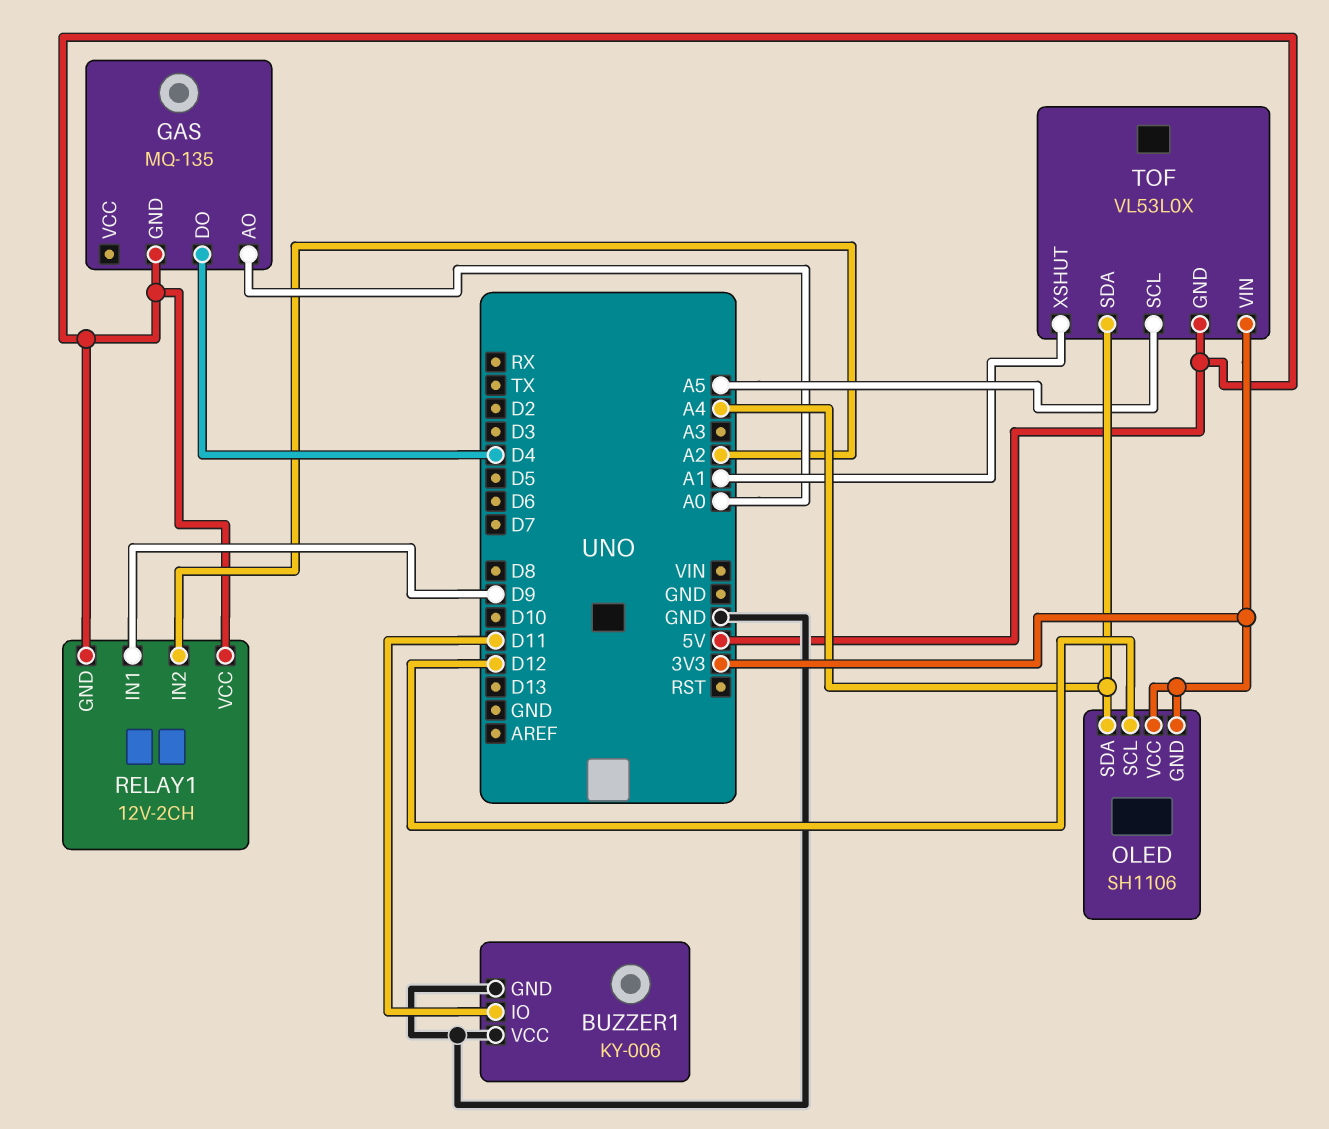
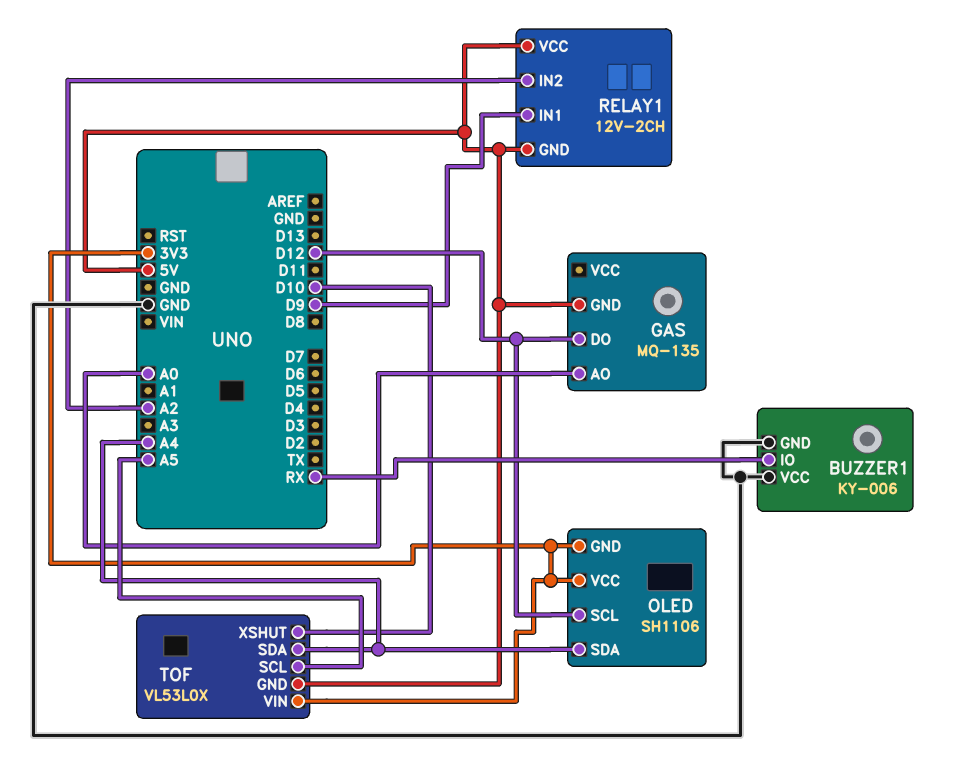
BUZZER1 pin IO: D11 -> RX
GAS pin DO: D4 -> D12
TOF pin XSHUT: A1 -> D10

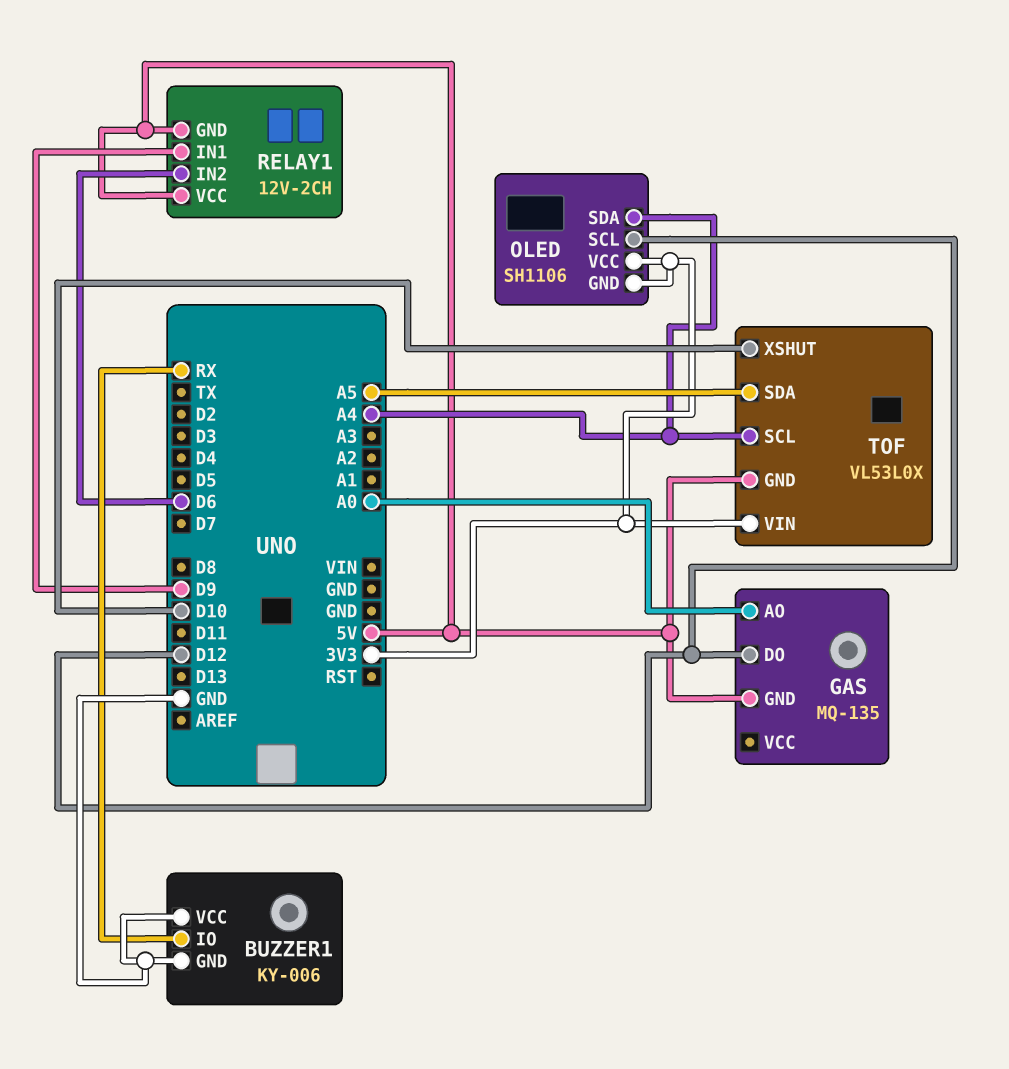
RELAY1 pin IN2: A2 -> D6
TOF pin SCL: A5 -> A4
TOF pin SDA: A4 -> A5

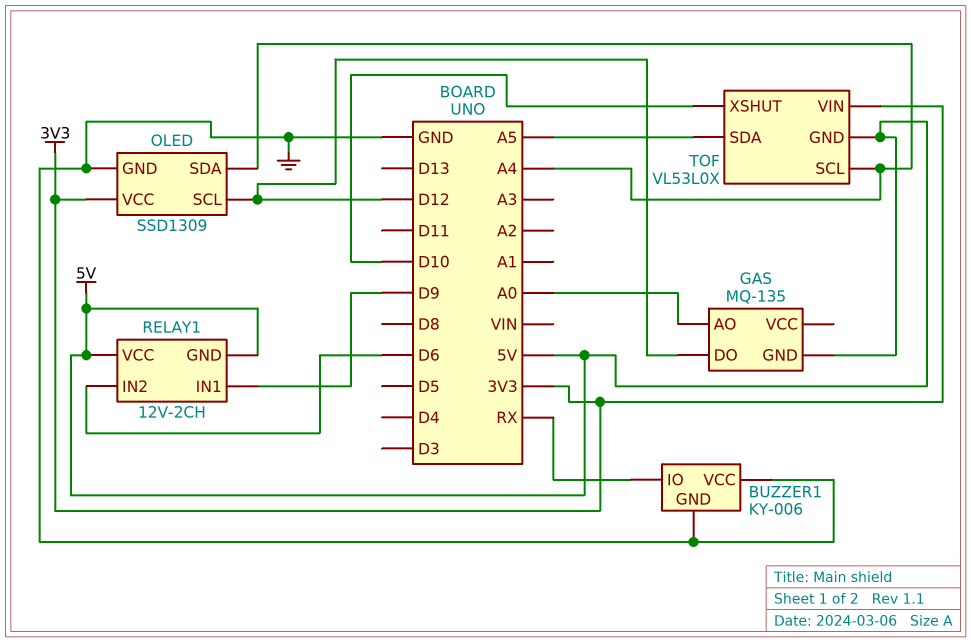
OLED: SH1106 -> SSD1309
OLED pin GND: 3V3 -> GND

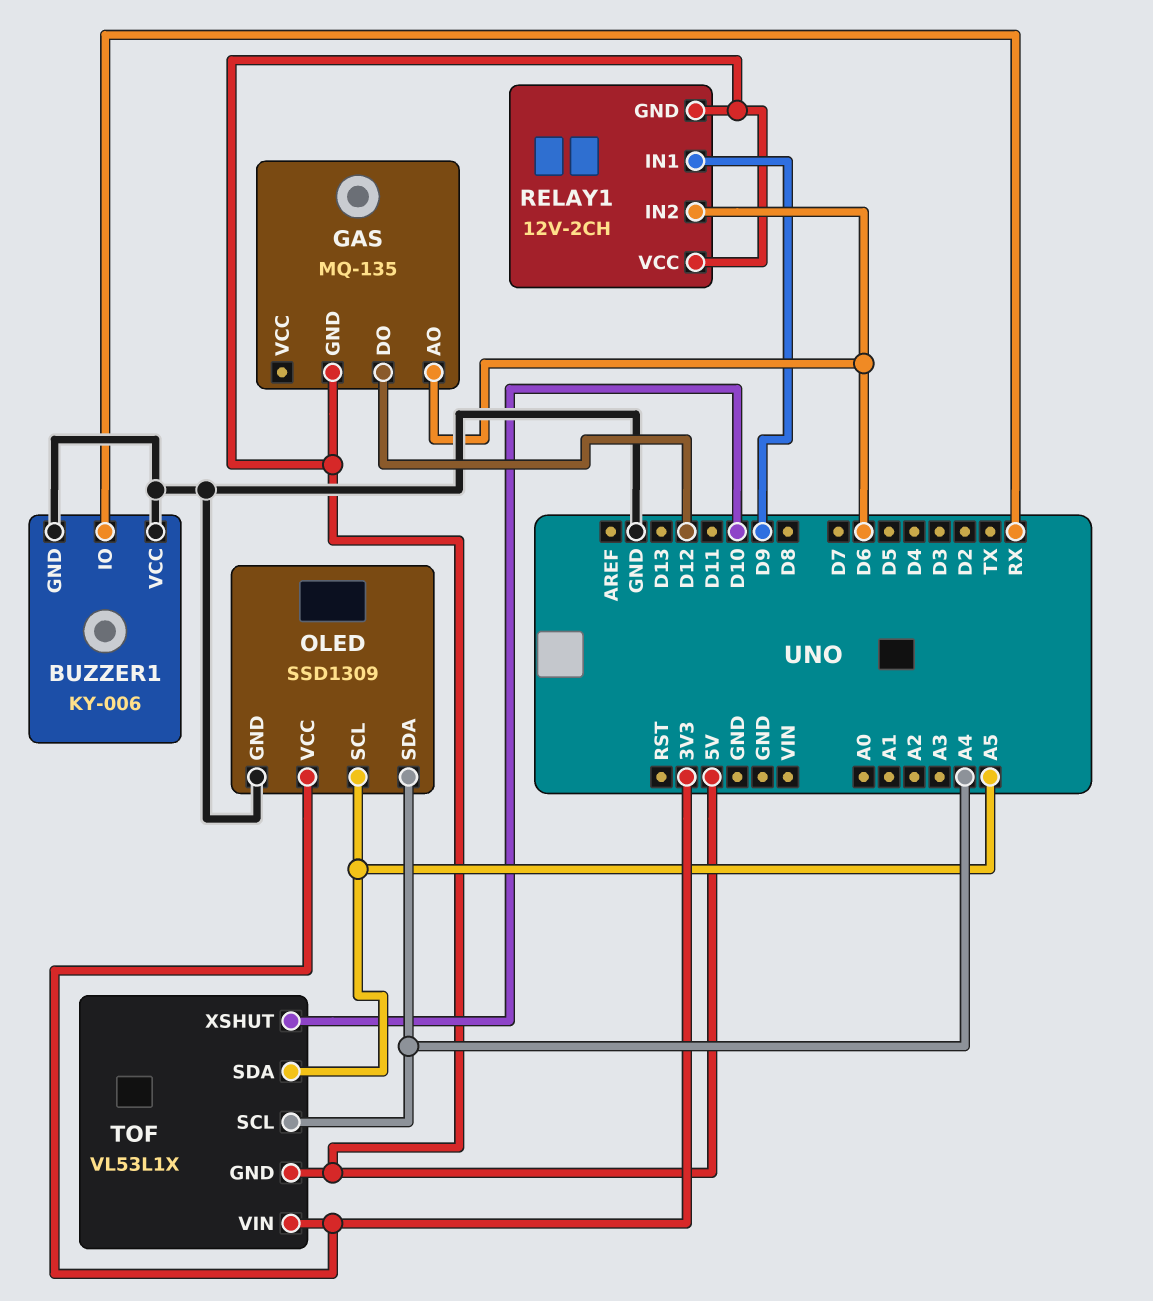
GAS pin AO: A0 -> D6
OLED pin SCL: D12 -> A5
TOF: VL53L0X -> VL53L1X

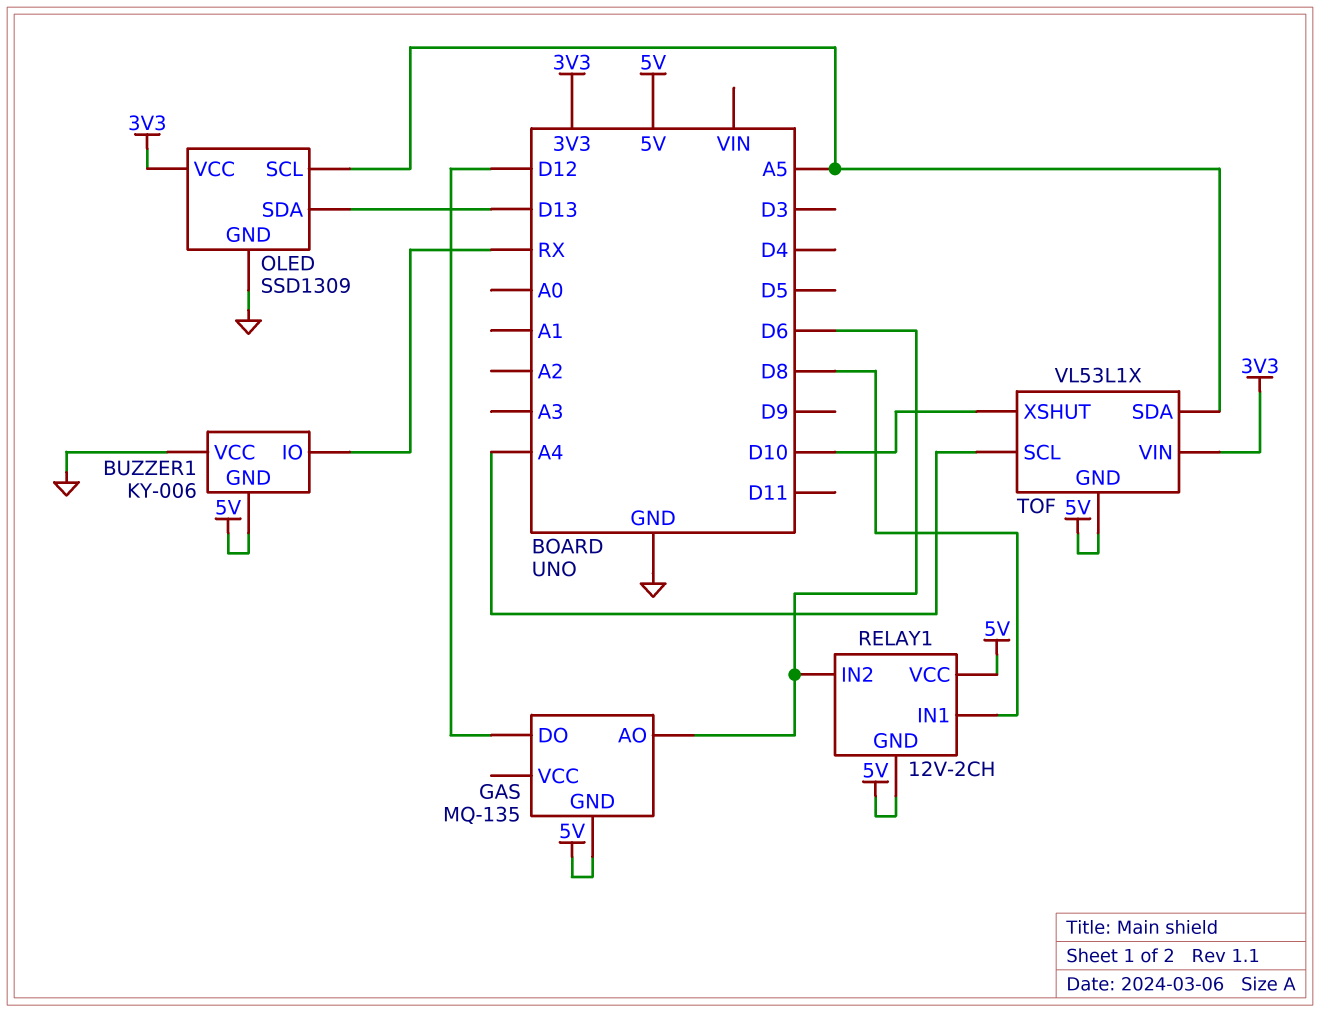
BUZZER1 pin GND: GND -> 5V
OLED pin SDA: A4 -> D13
RELAY1 pin IN1: D9 -> D8

